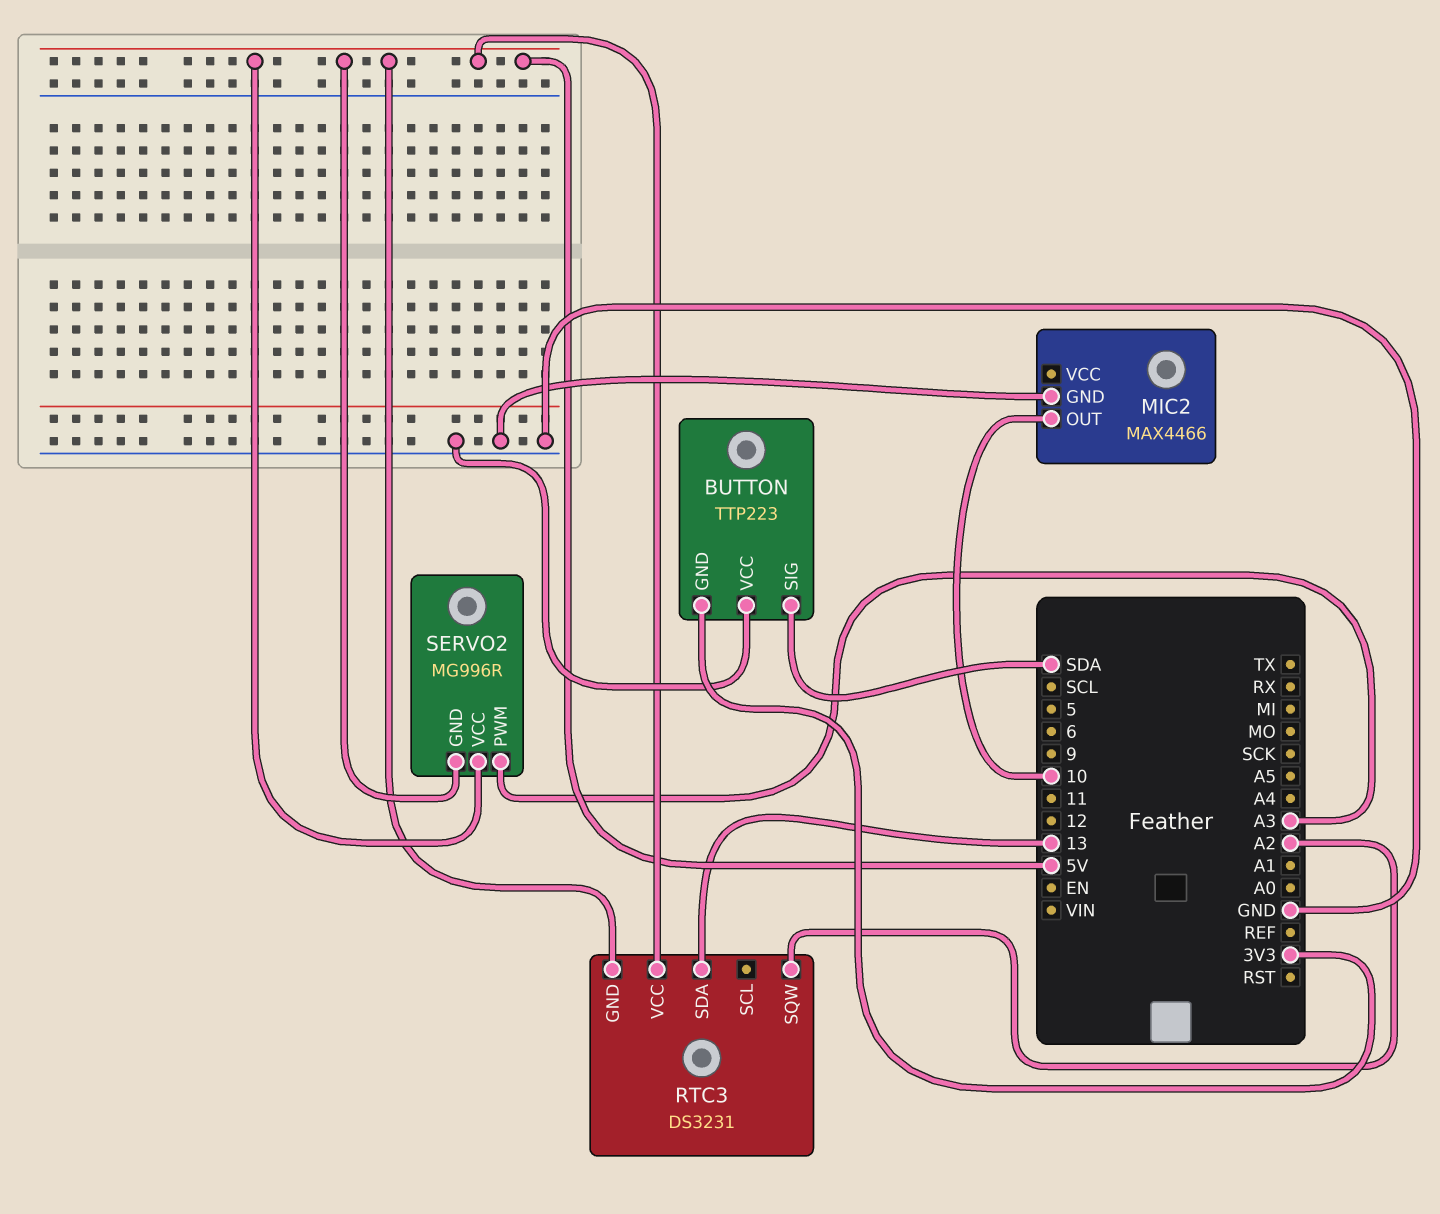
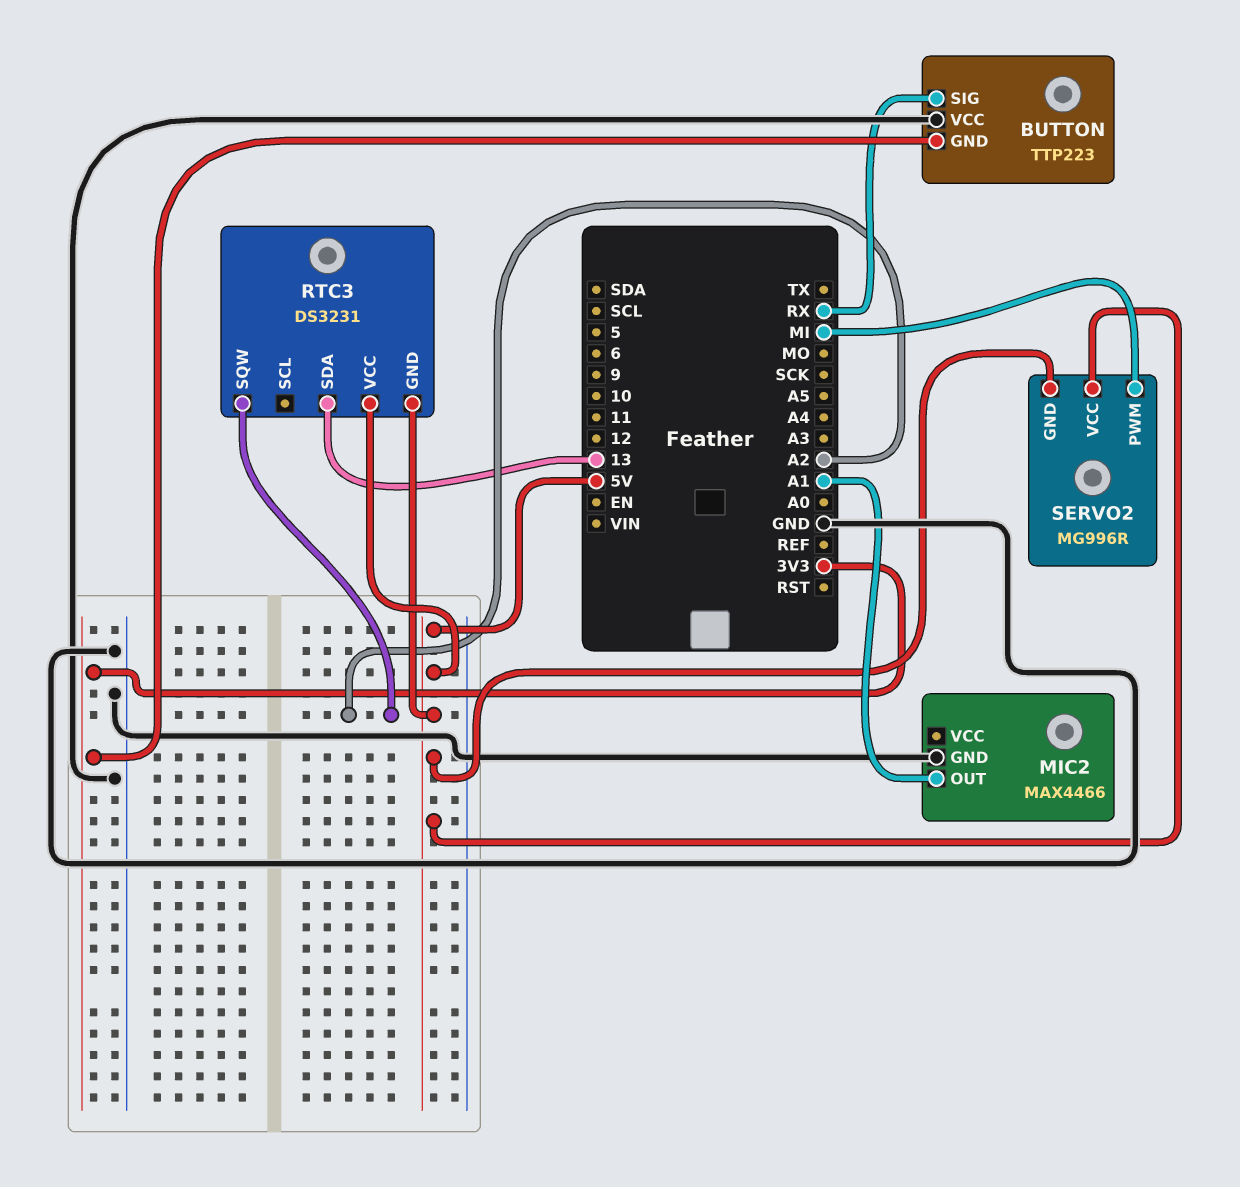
BUTTON pin SIG: SDA -> RX
MIC2 pin OUT: 10 -> A1
SERVO2 pin PWM: A3 -> MI

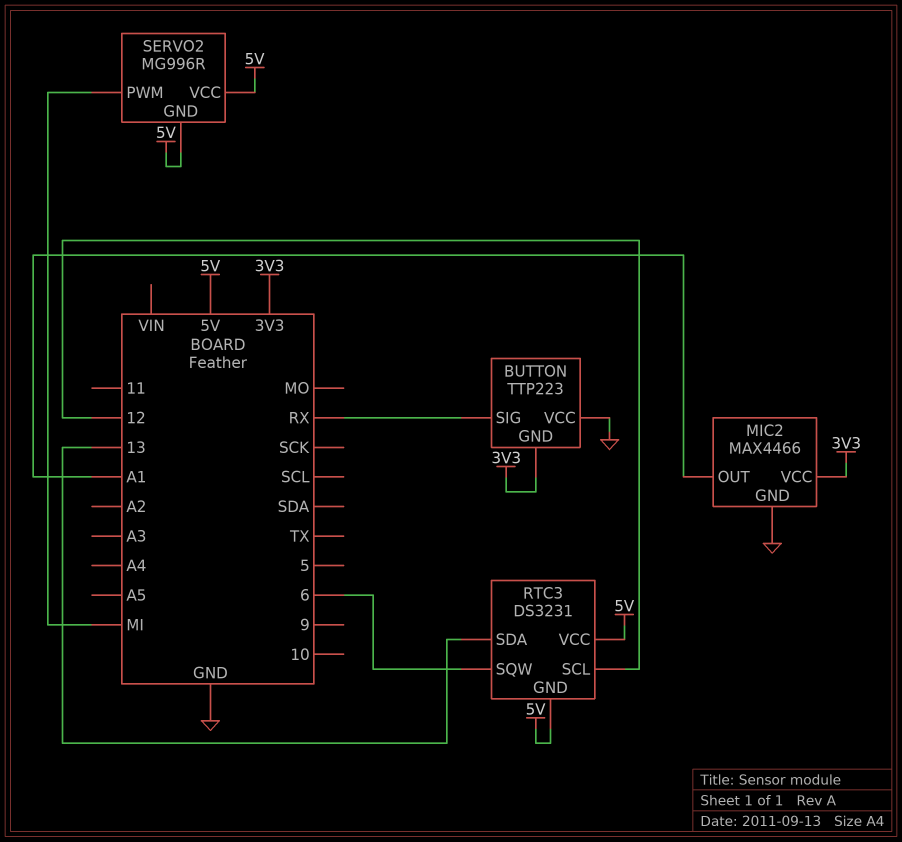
MIC2 pin VCC: none -> 3V3
RTC3 pin SCL: none -> 12
RTC3 pin SQW: A2 -> 6

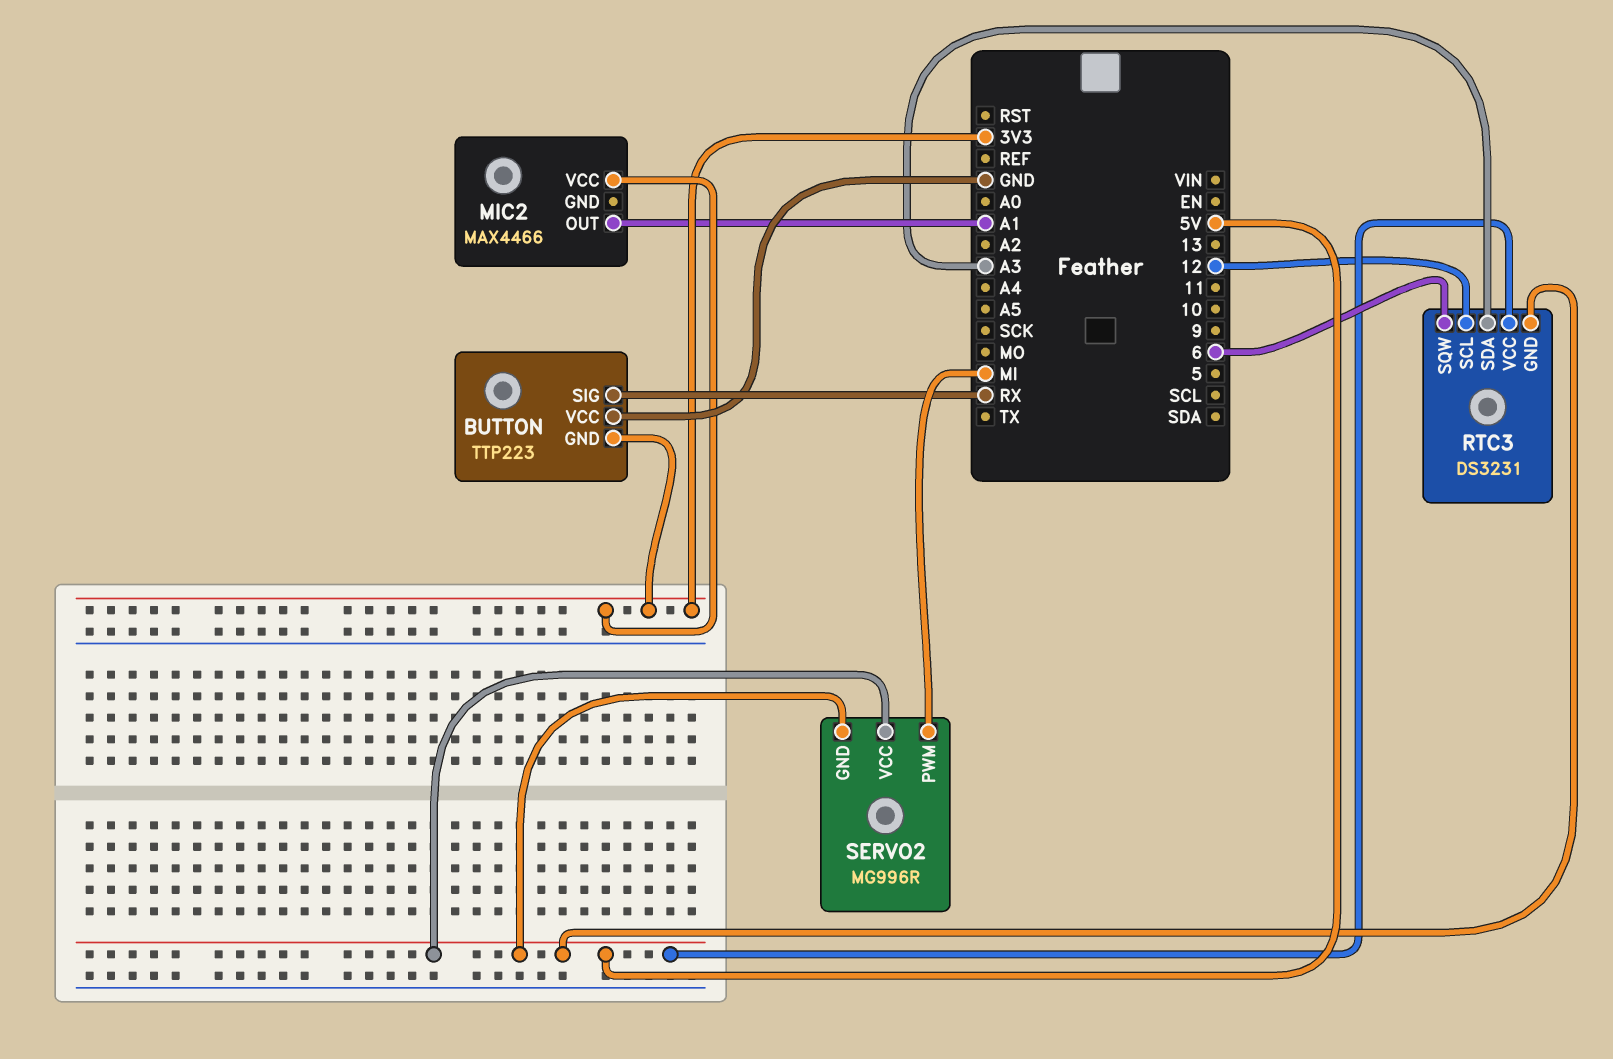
MIC2 pin GND: GND -> none
RTC3 pin SDA: 13 -> A3

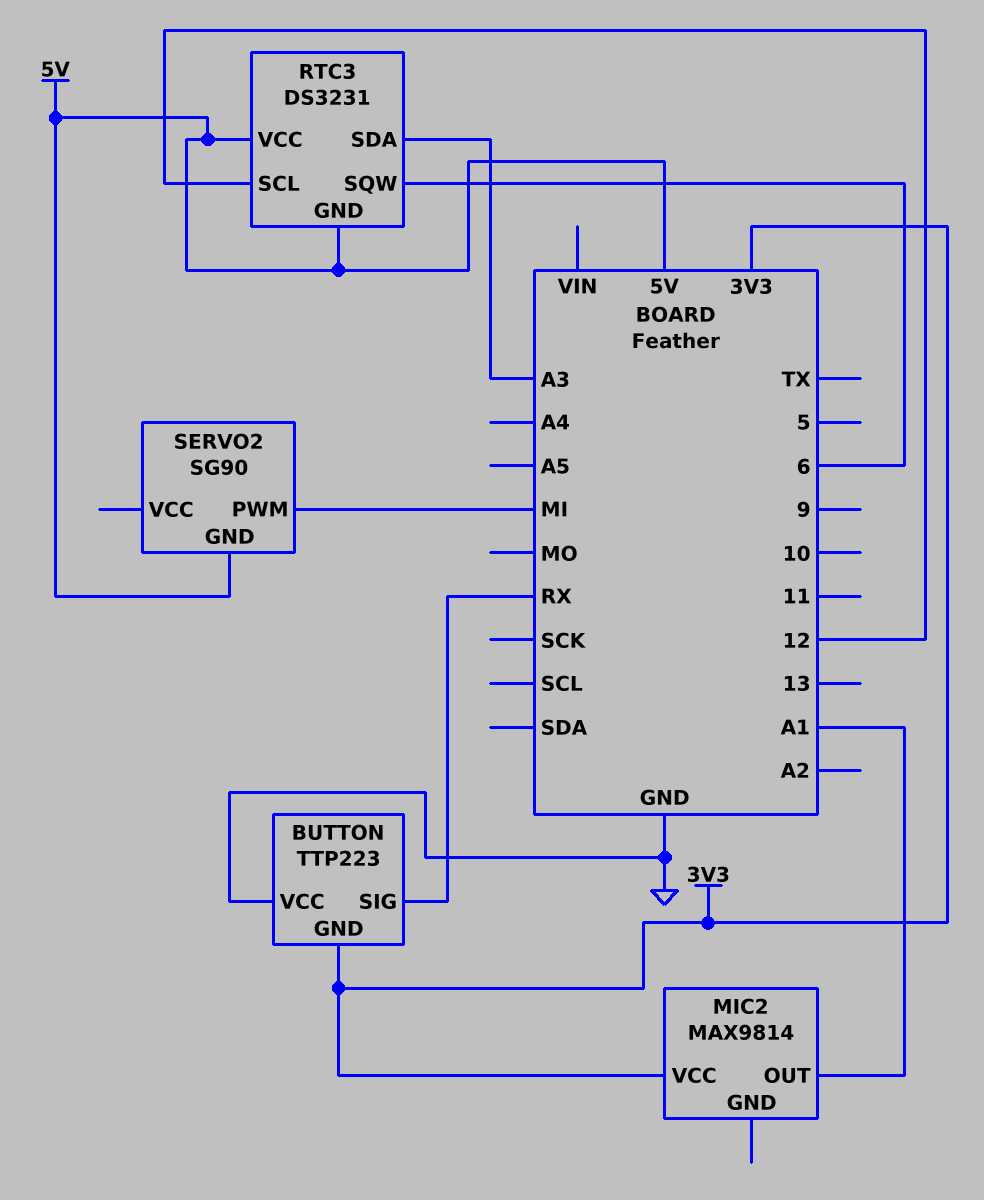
MIC2: MAX4466 -> MAX9814
SERVO2: MG996R -> SG90
SERVO2 pin VCC: 5V -> none

